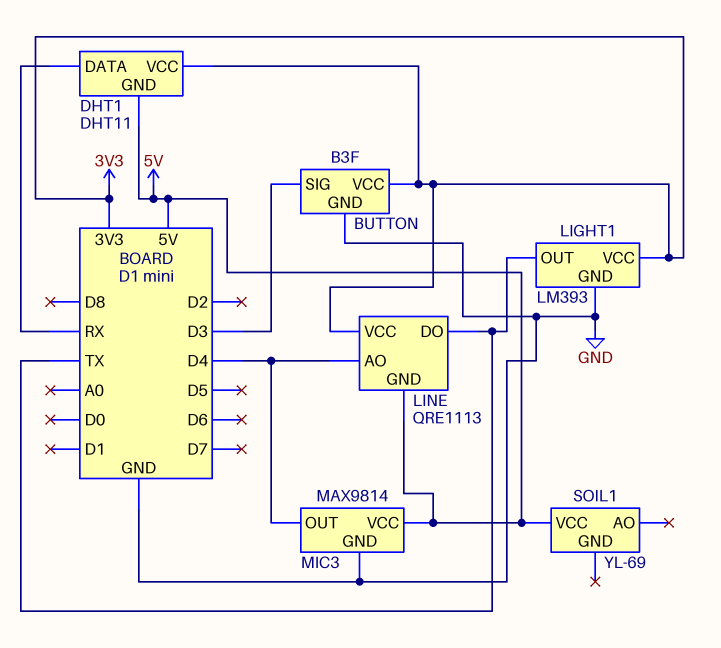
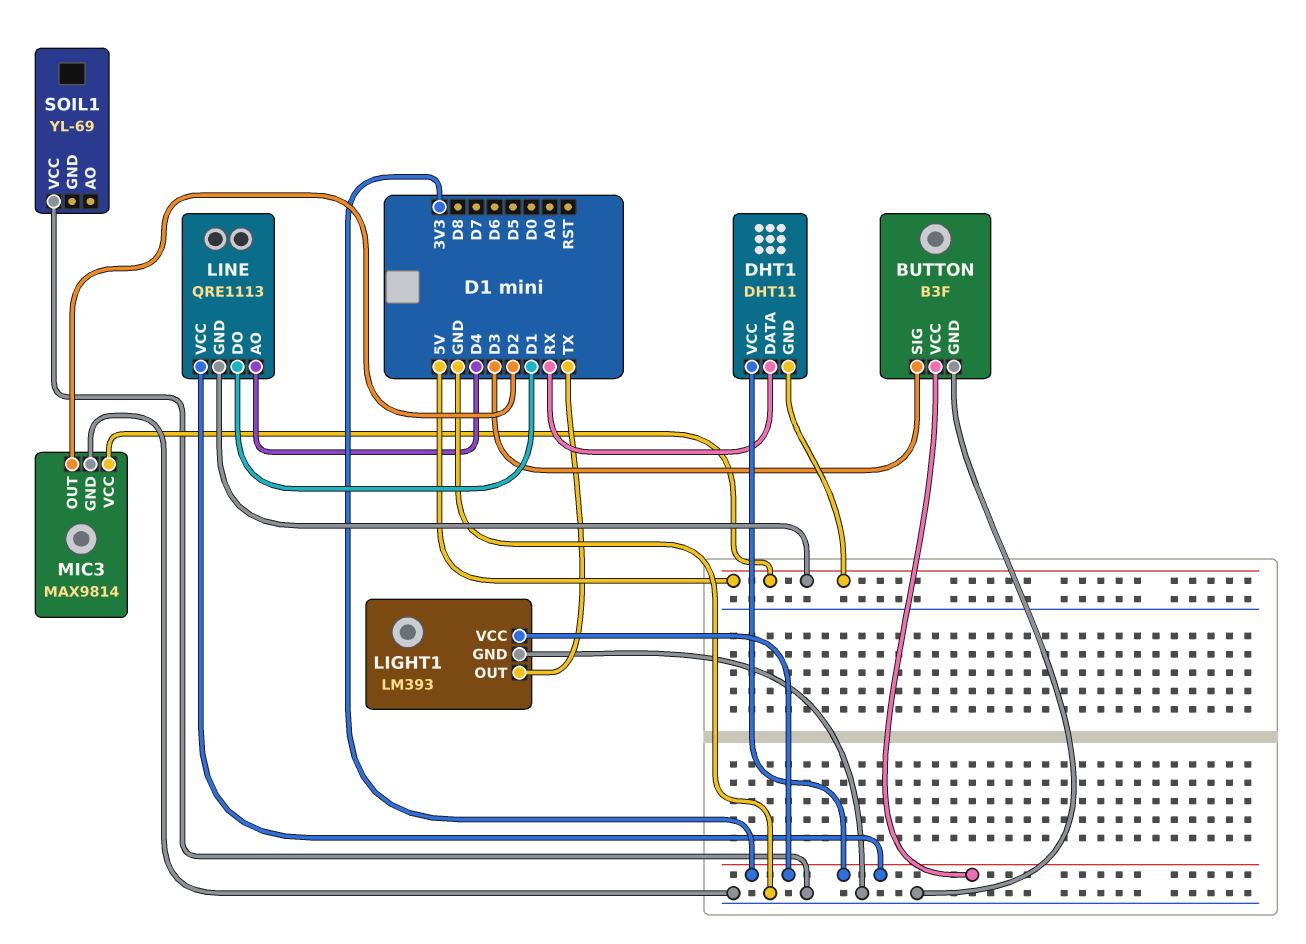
LINE pin DO: TX -> D1
MIC3 pin OUT: D4 -> D2
SOIL1 pin VCC: 5V -> GND

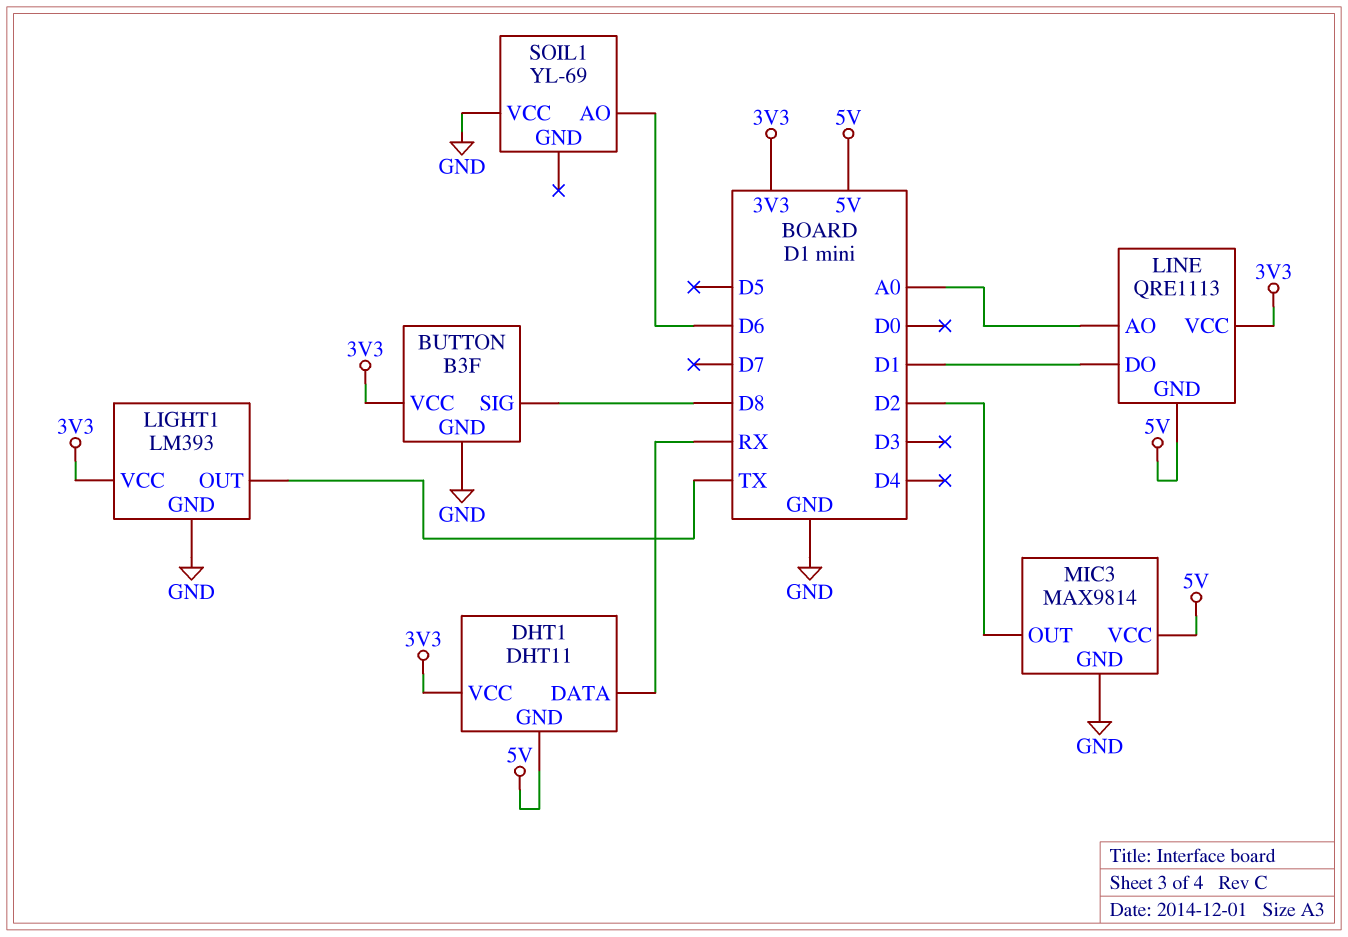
BUTTON pin SIG: D3 -> D8
LINE pin AO: D4 -> A0
SOIL1 pin AO: none -> D6

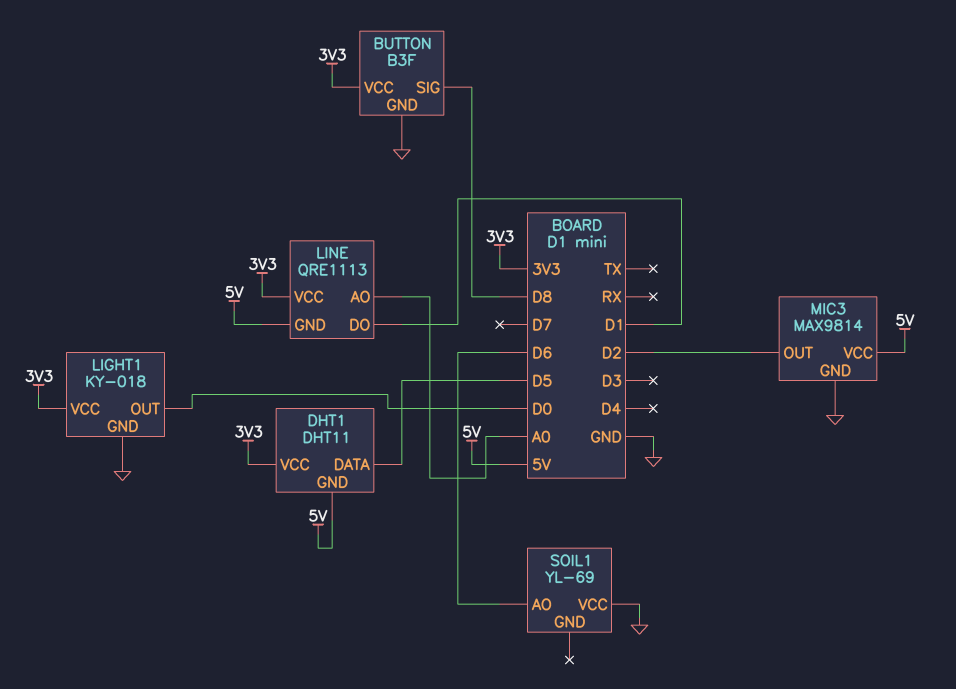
DHT1 pin DATA: RX -> D5
LIGHT1: LM393 -> KY-018
LIGHT1 pin OUT: TX -> D0

